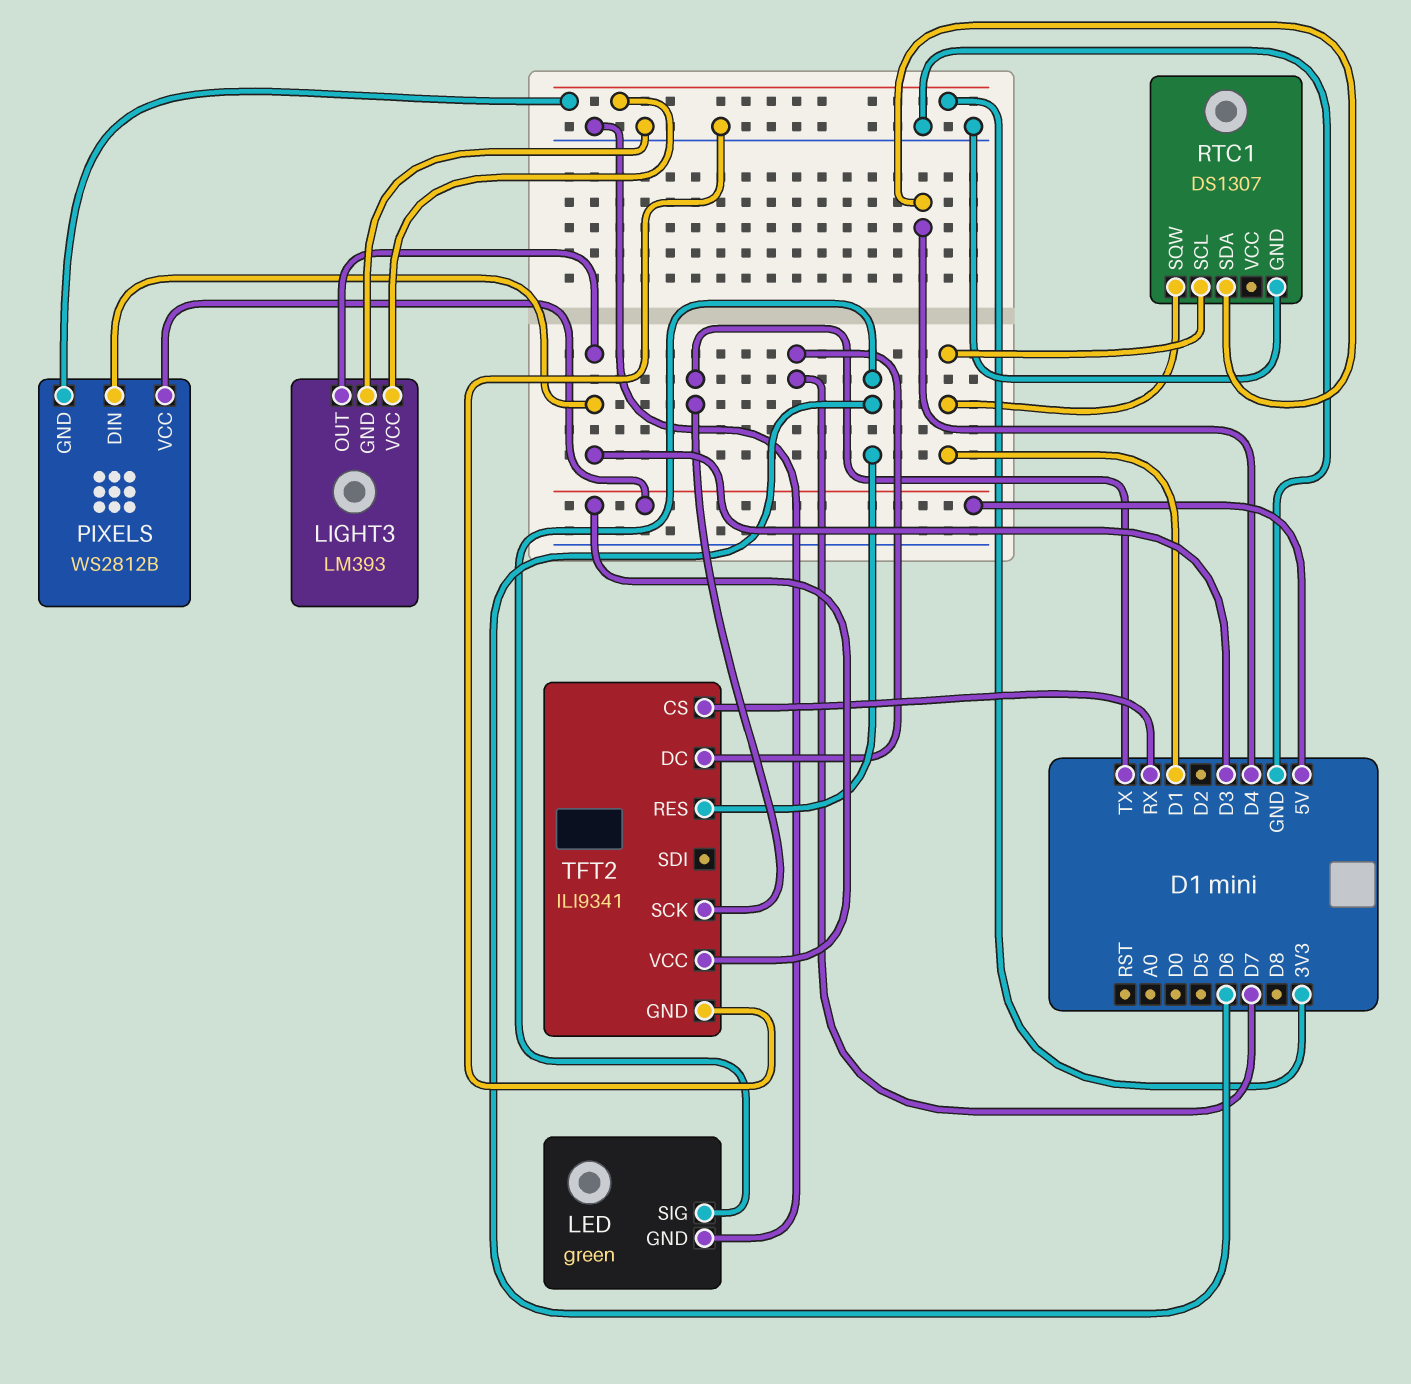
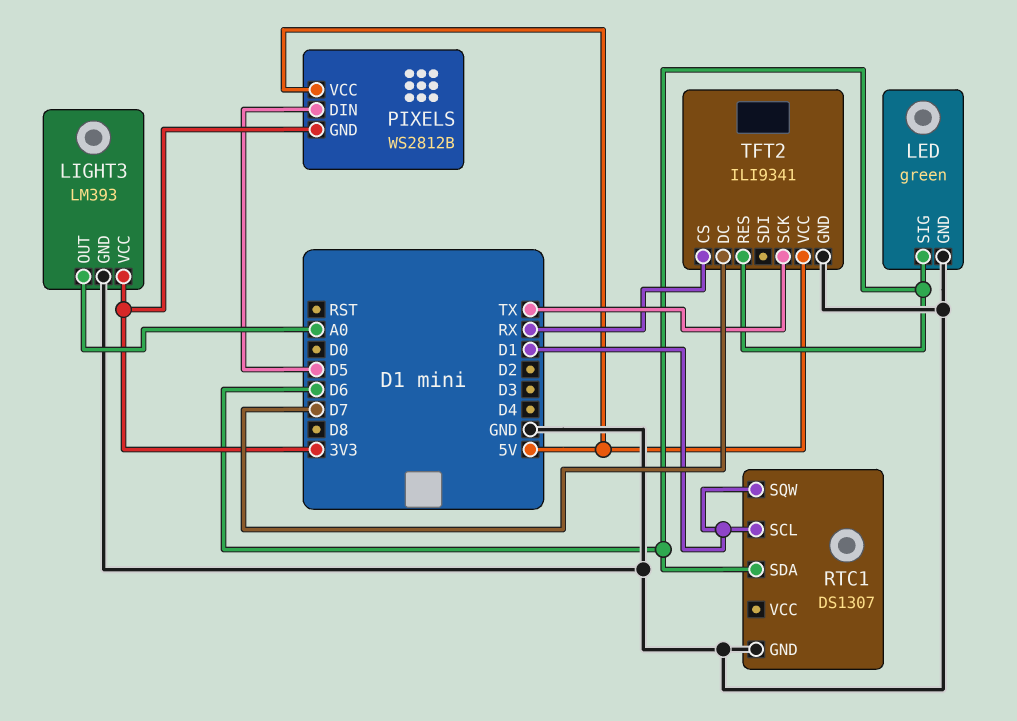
LIGHT3 pin OUT: D3 -> A0
PIXELS pin DIN: D3 -> D5
RTC1 pin SDA: D4 -> D6

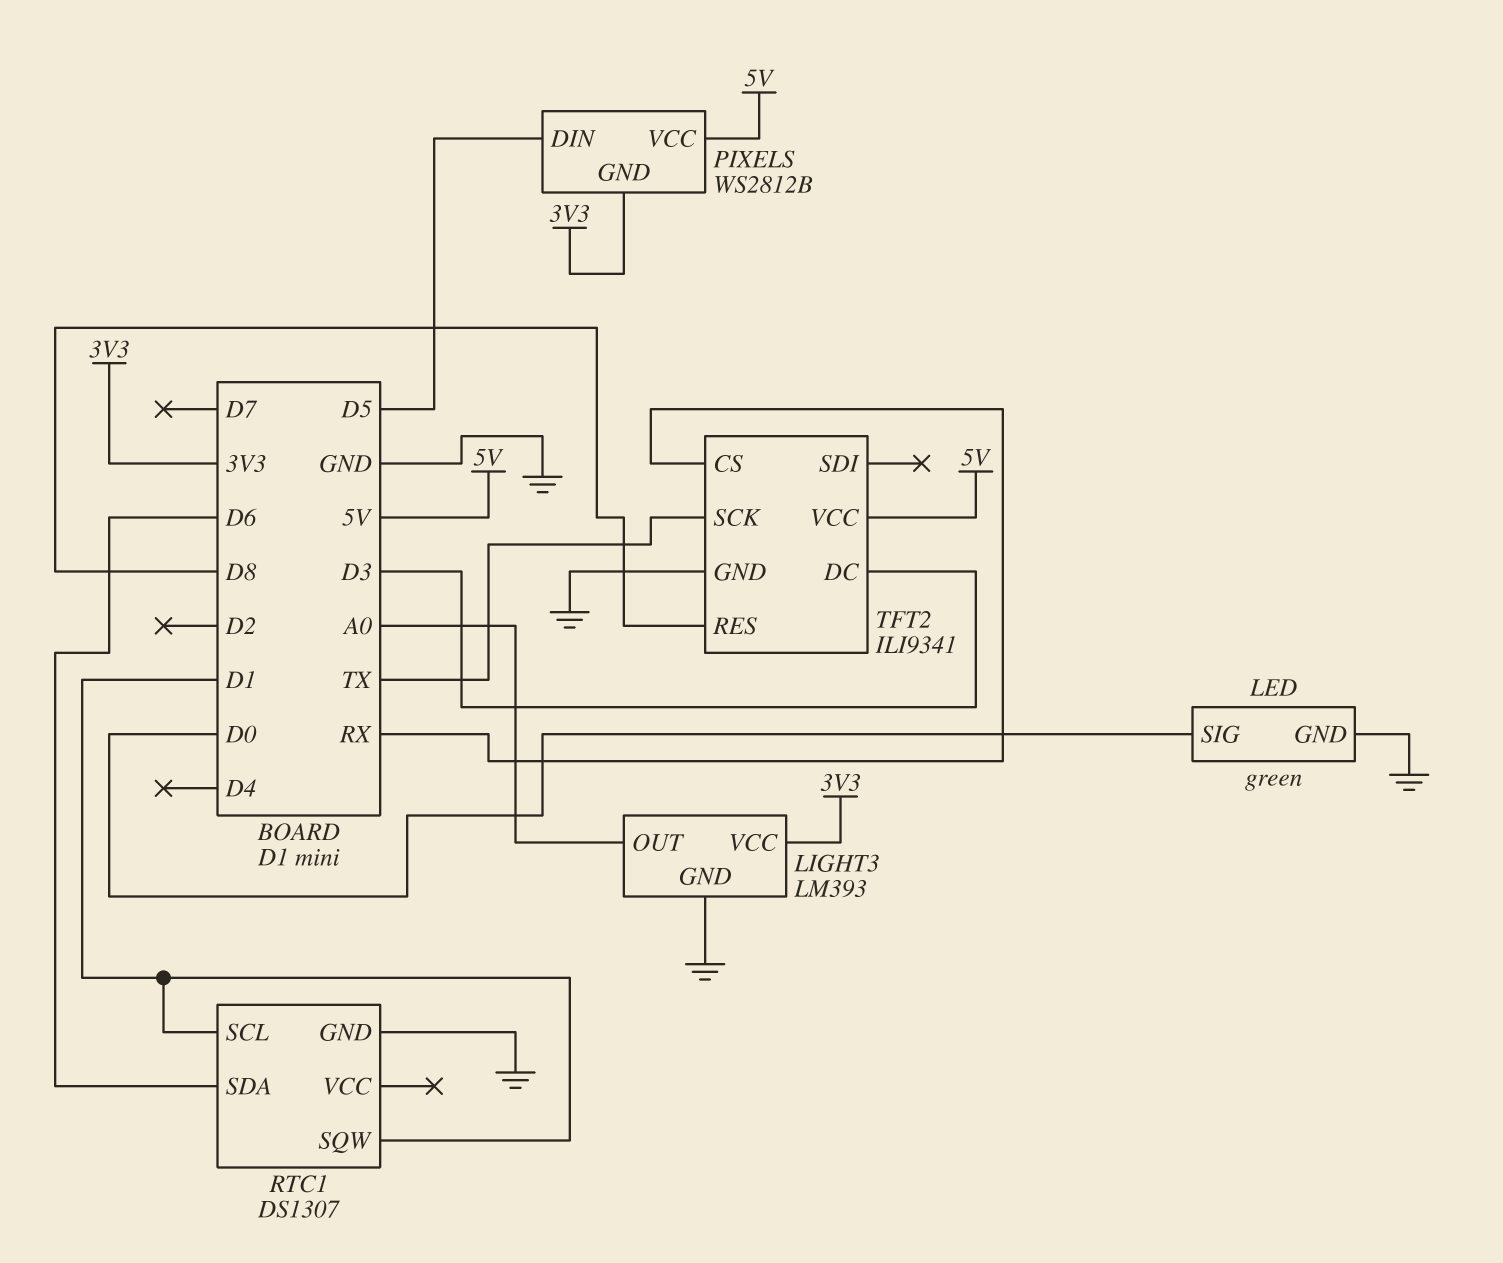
LED pin SIG: D6 -> D0
TFT2 pin DC: D7 -> D3
TFT2 pin RES: D6 -> D8

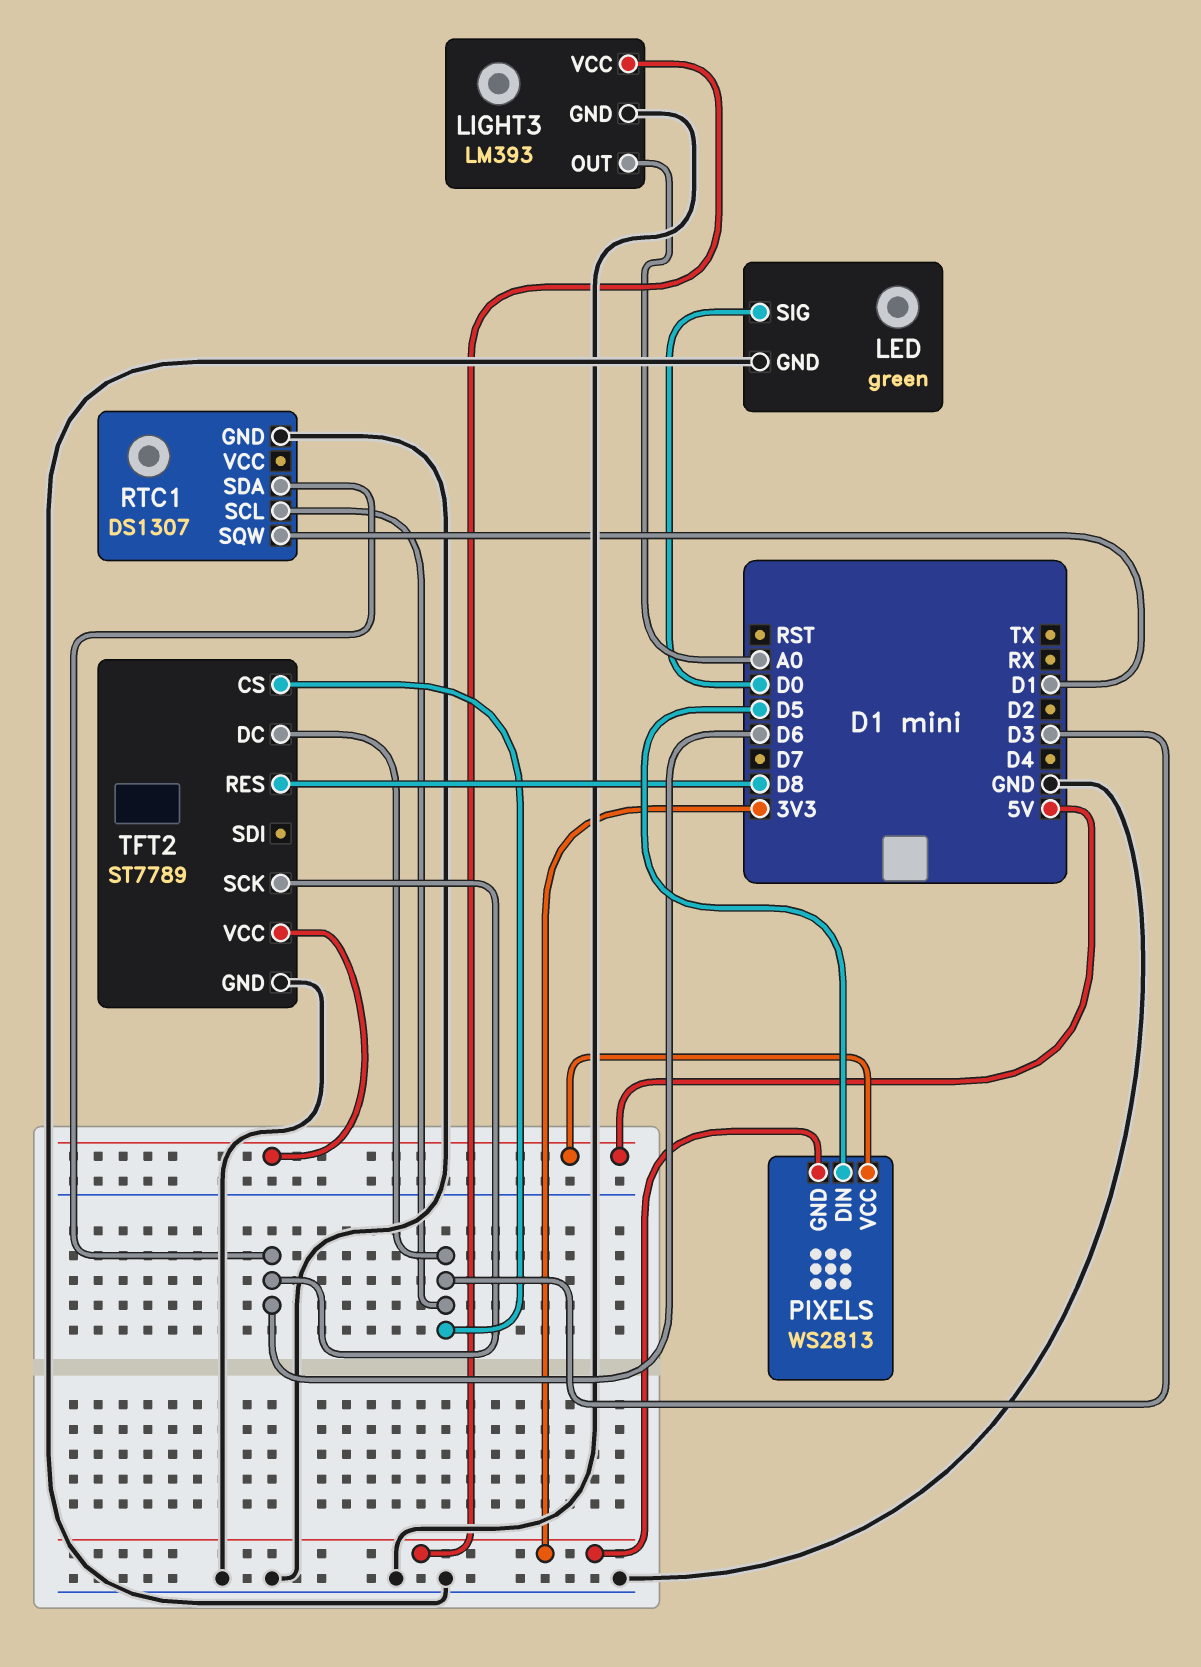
PIXELS: WS2812B -> WS2813
RTC1 pin SCL: D1 -> D3
TFT2: ILI9341 -> ST7789
TFT2 pin CS: RX -> D3
TFT2 pin SCK: TX -> D6

